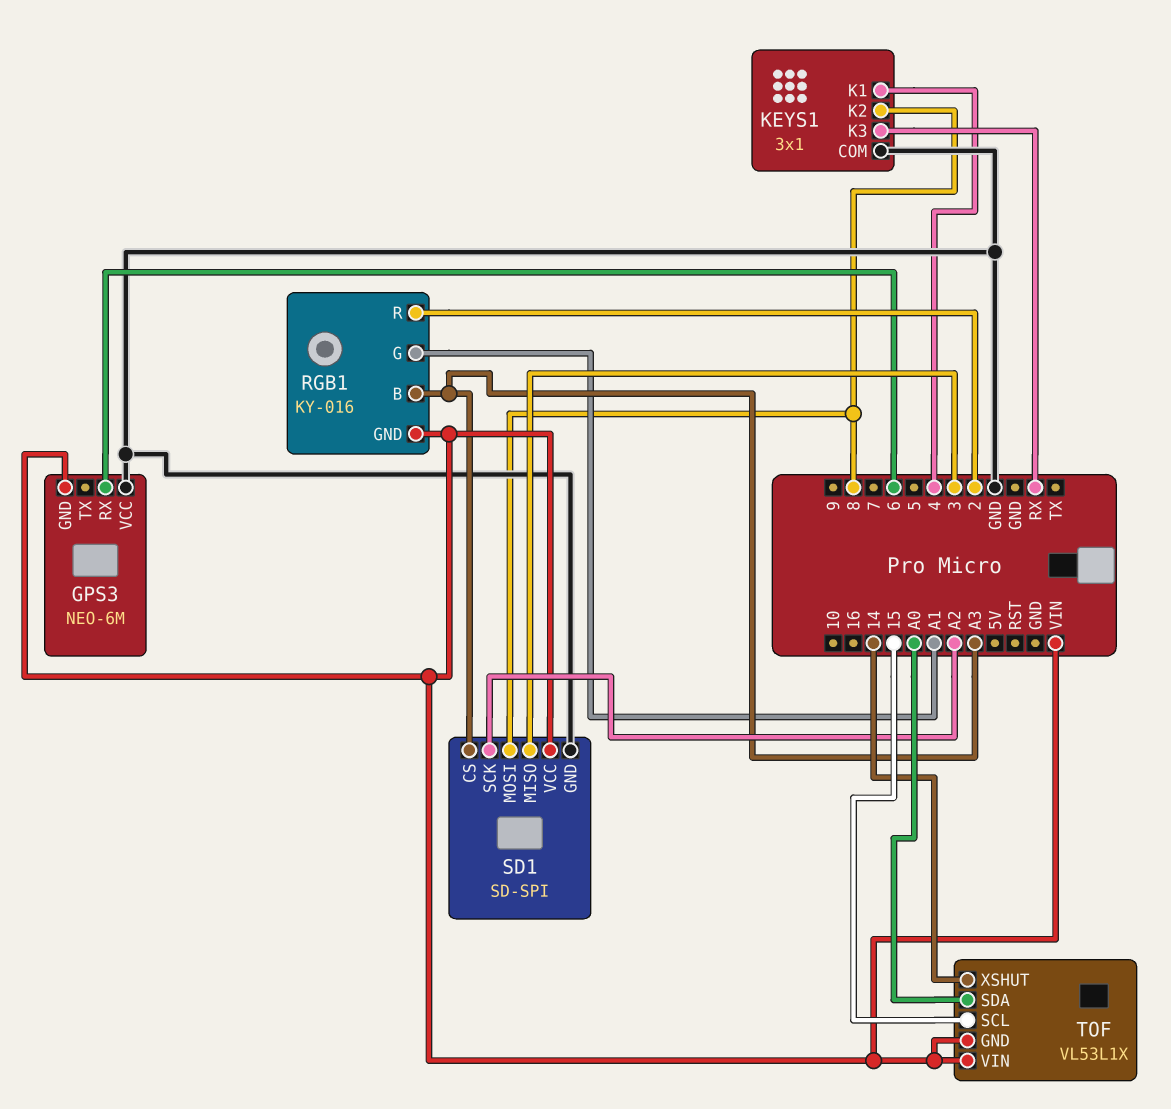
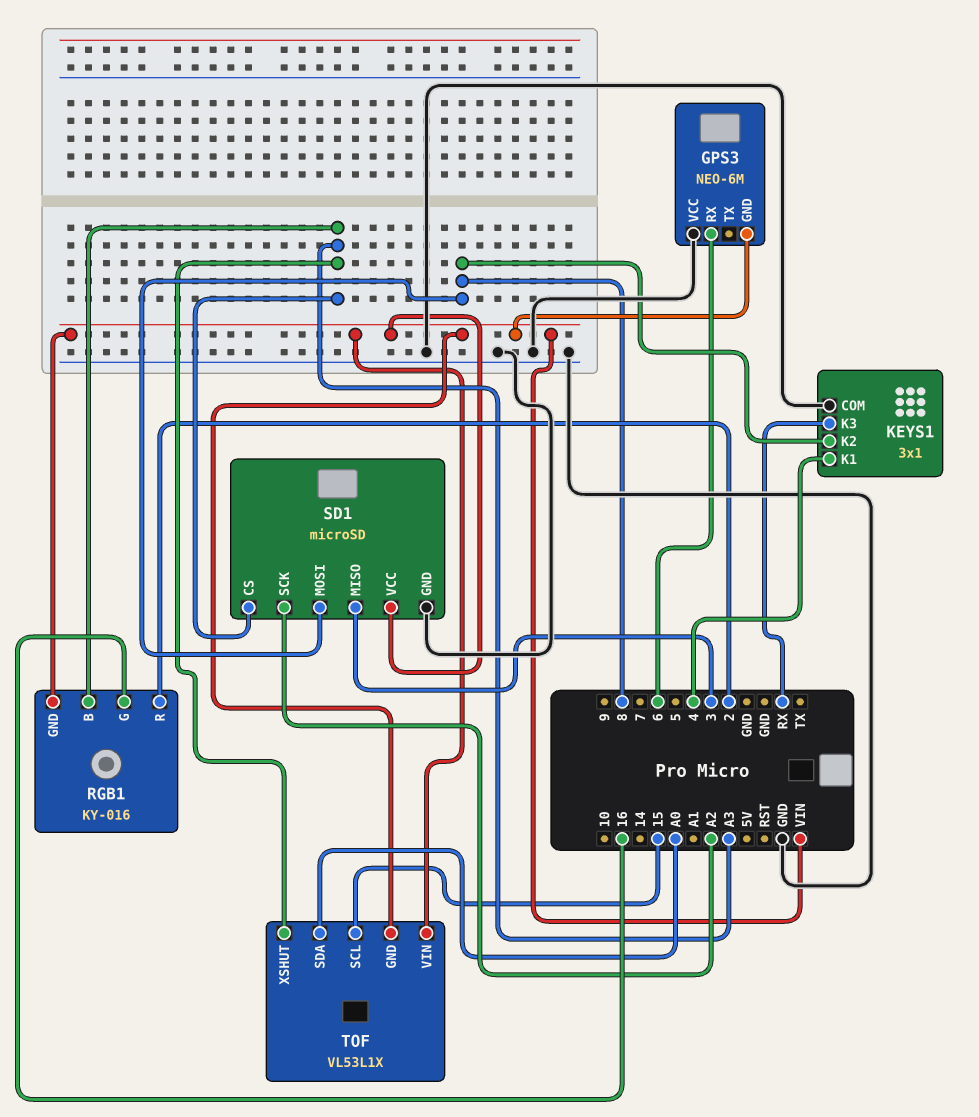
RGB1 pin G: A1 -> 16
SD1: SD-SPI -> microSD
TOF pin XSHUT: 14 -> A3

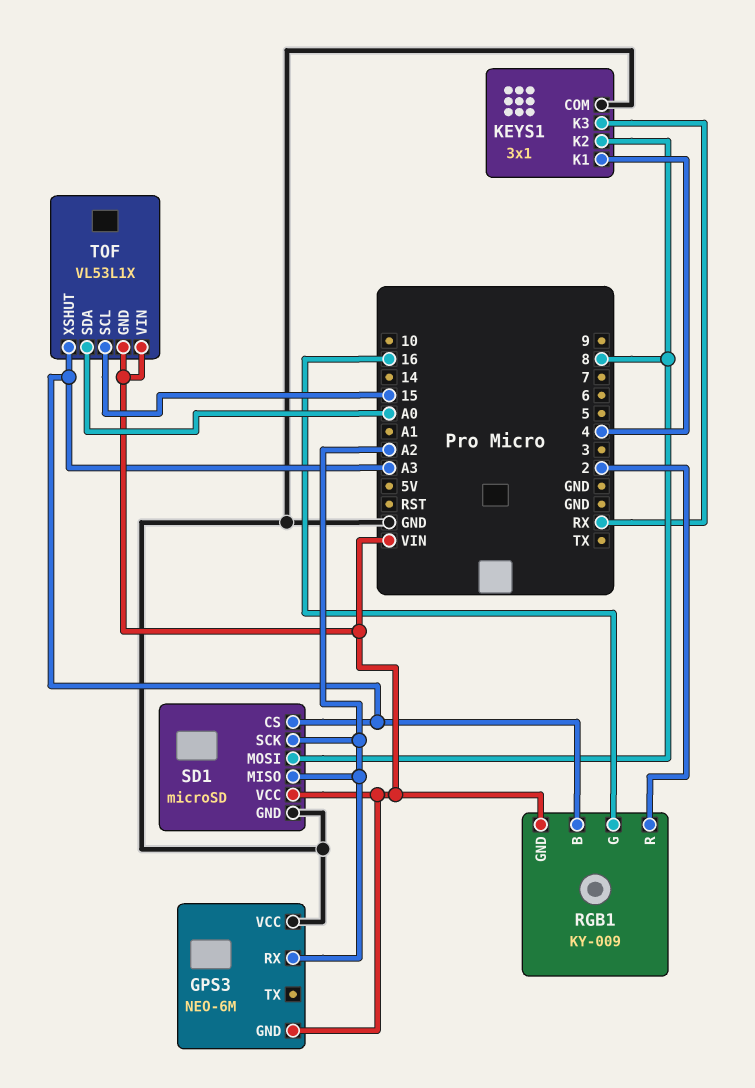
GPS3 pin RX: 6 -> A2
RGB1: KY-016 -> KY-009
SD1 pin MISO: 3 -> A2

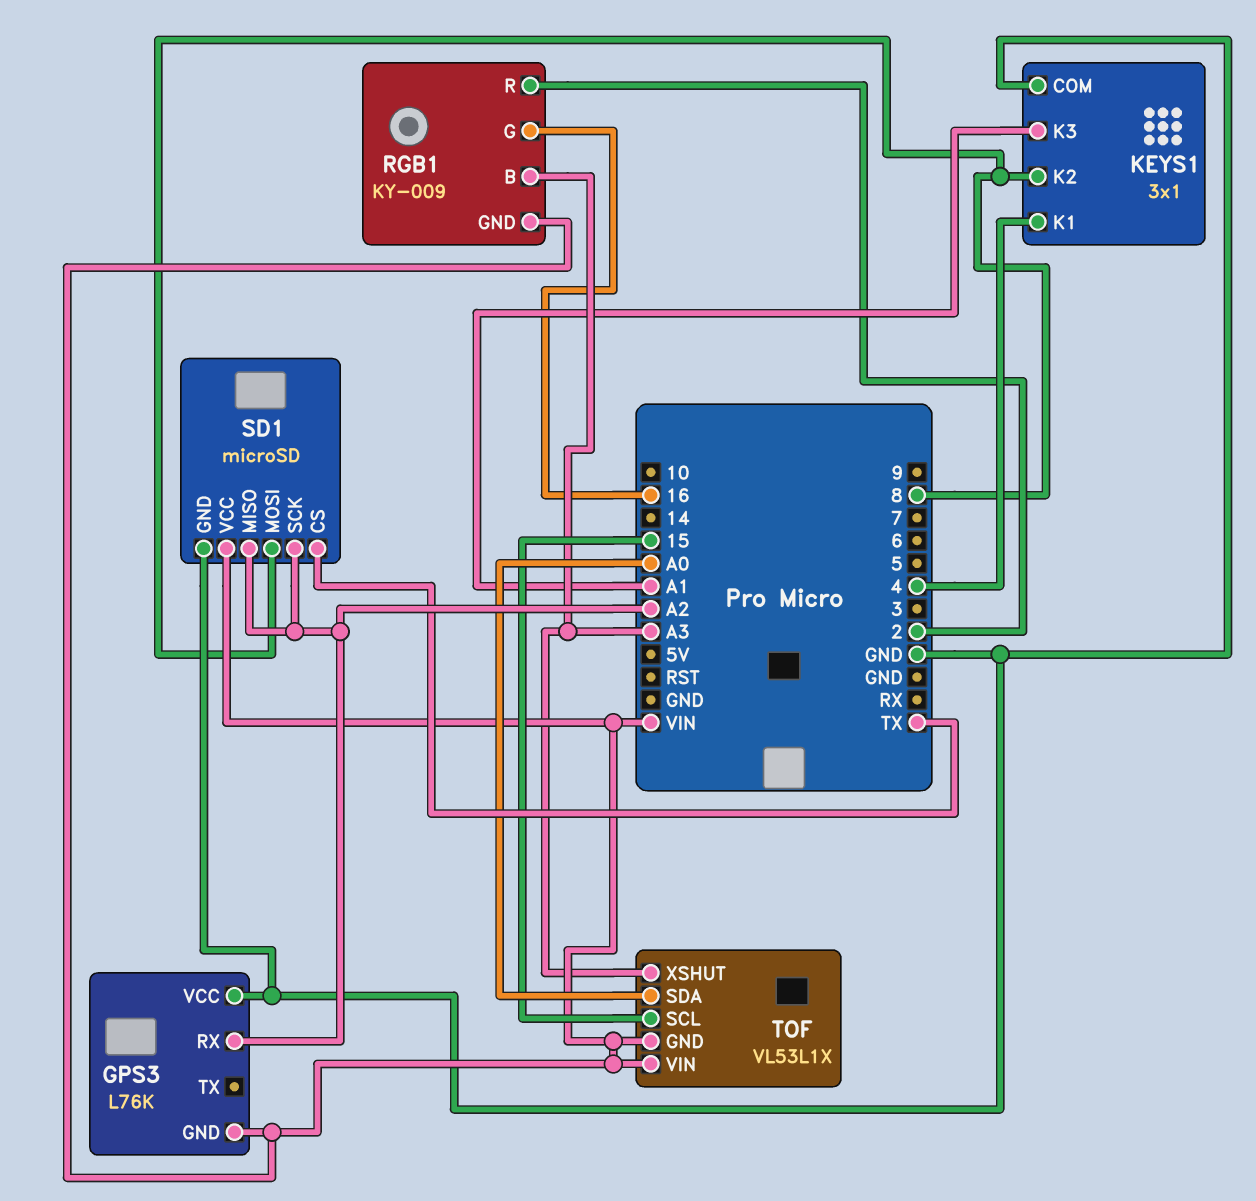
GPS3: NEO-6M -> L76K
KEYS1 pin K3: RX -> A1
SD1 pin CS: A3 -> TX

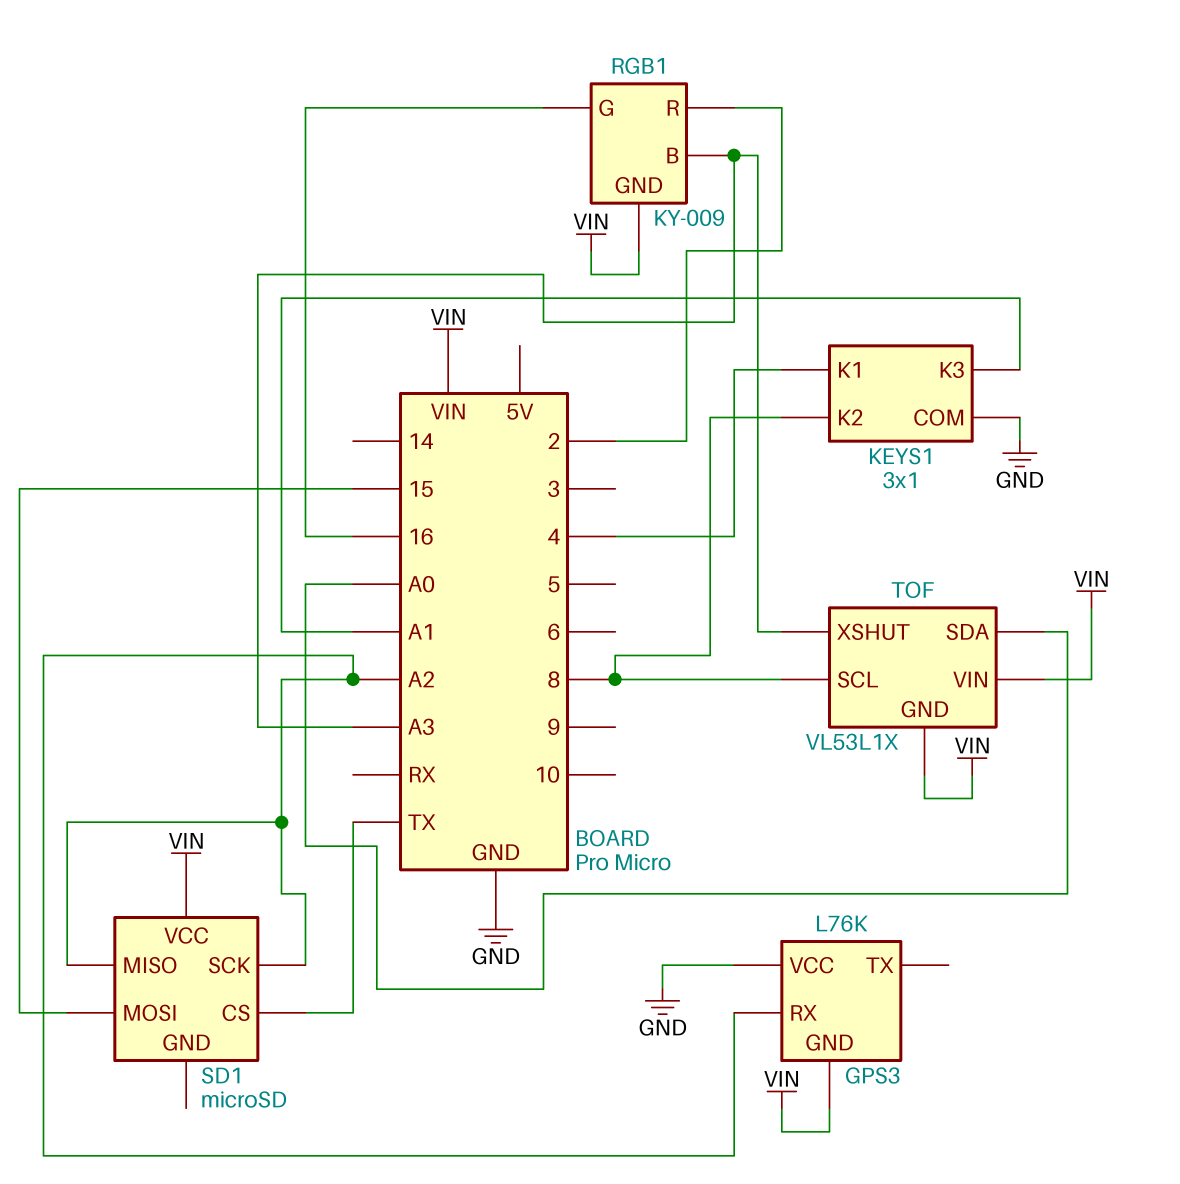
SD1 pin GND: GND -> none
SD1 pin MOSI: 8 -> 15
TOF pin SCL: 15 -> 8

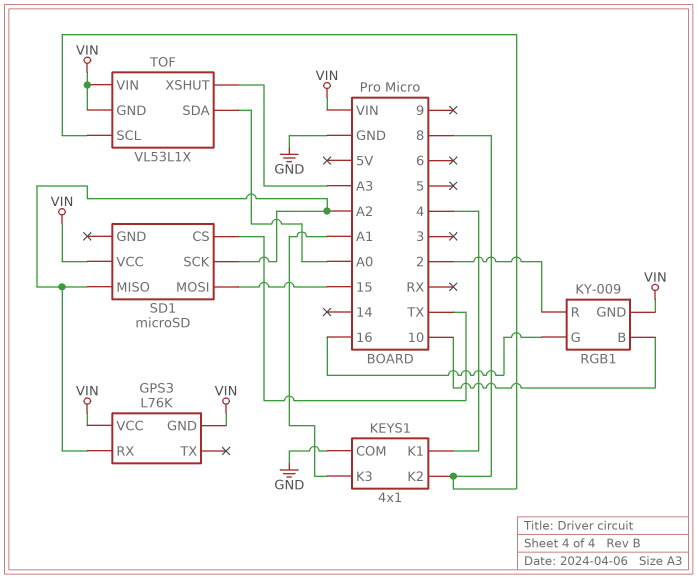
GPS3 pin VCC: GND -> VIN
KEYS1: 3x1 -> 4x1
RGB1 pin B: A3 -> 10

